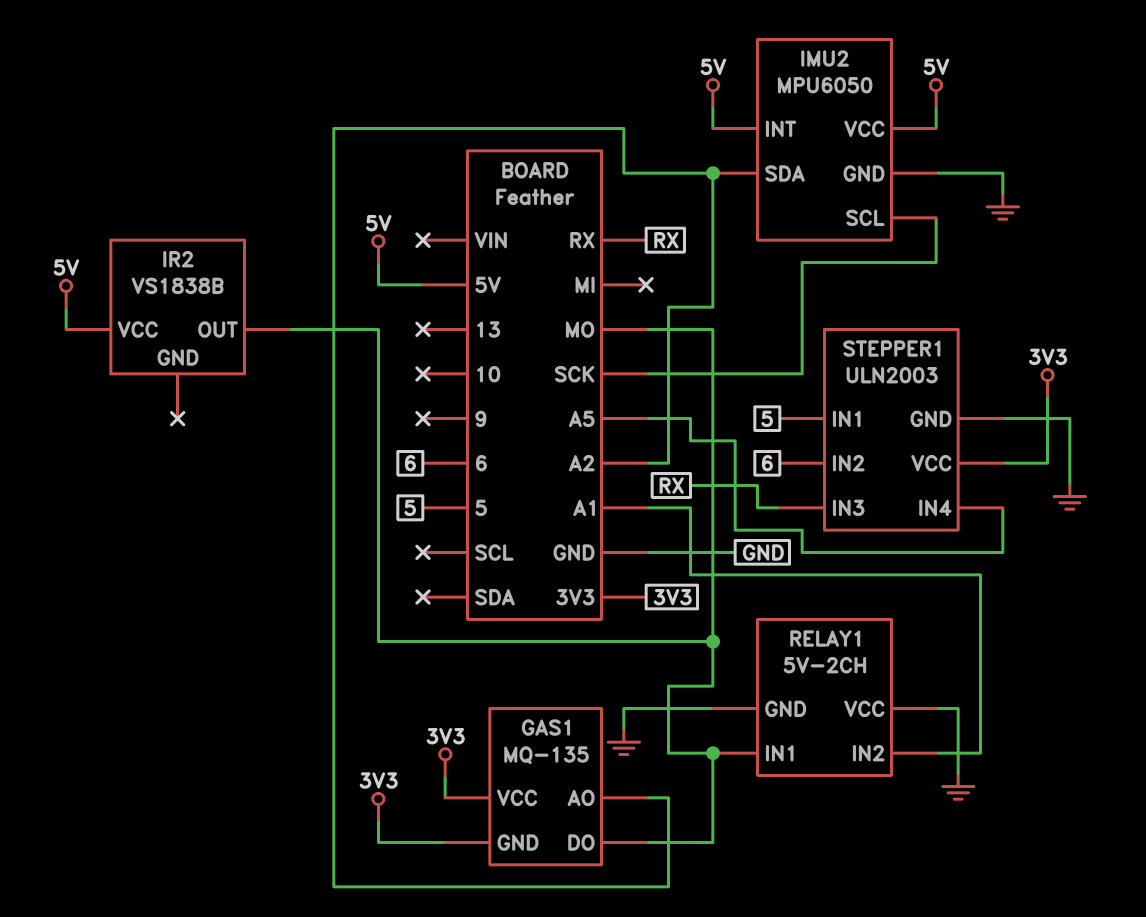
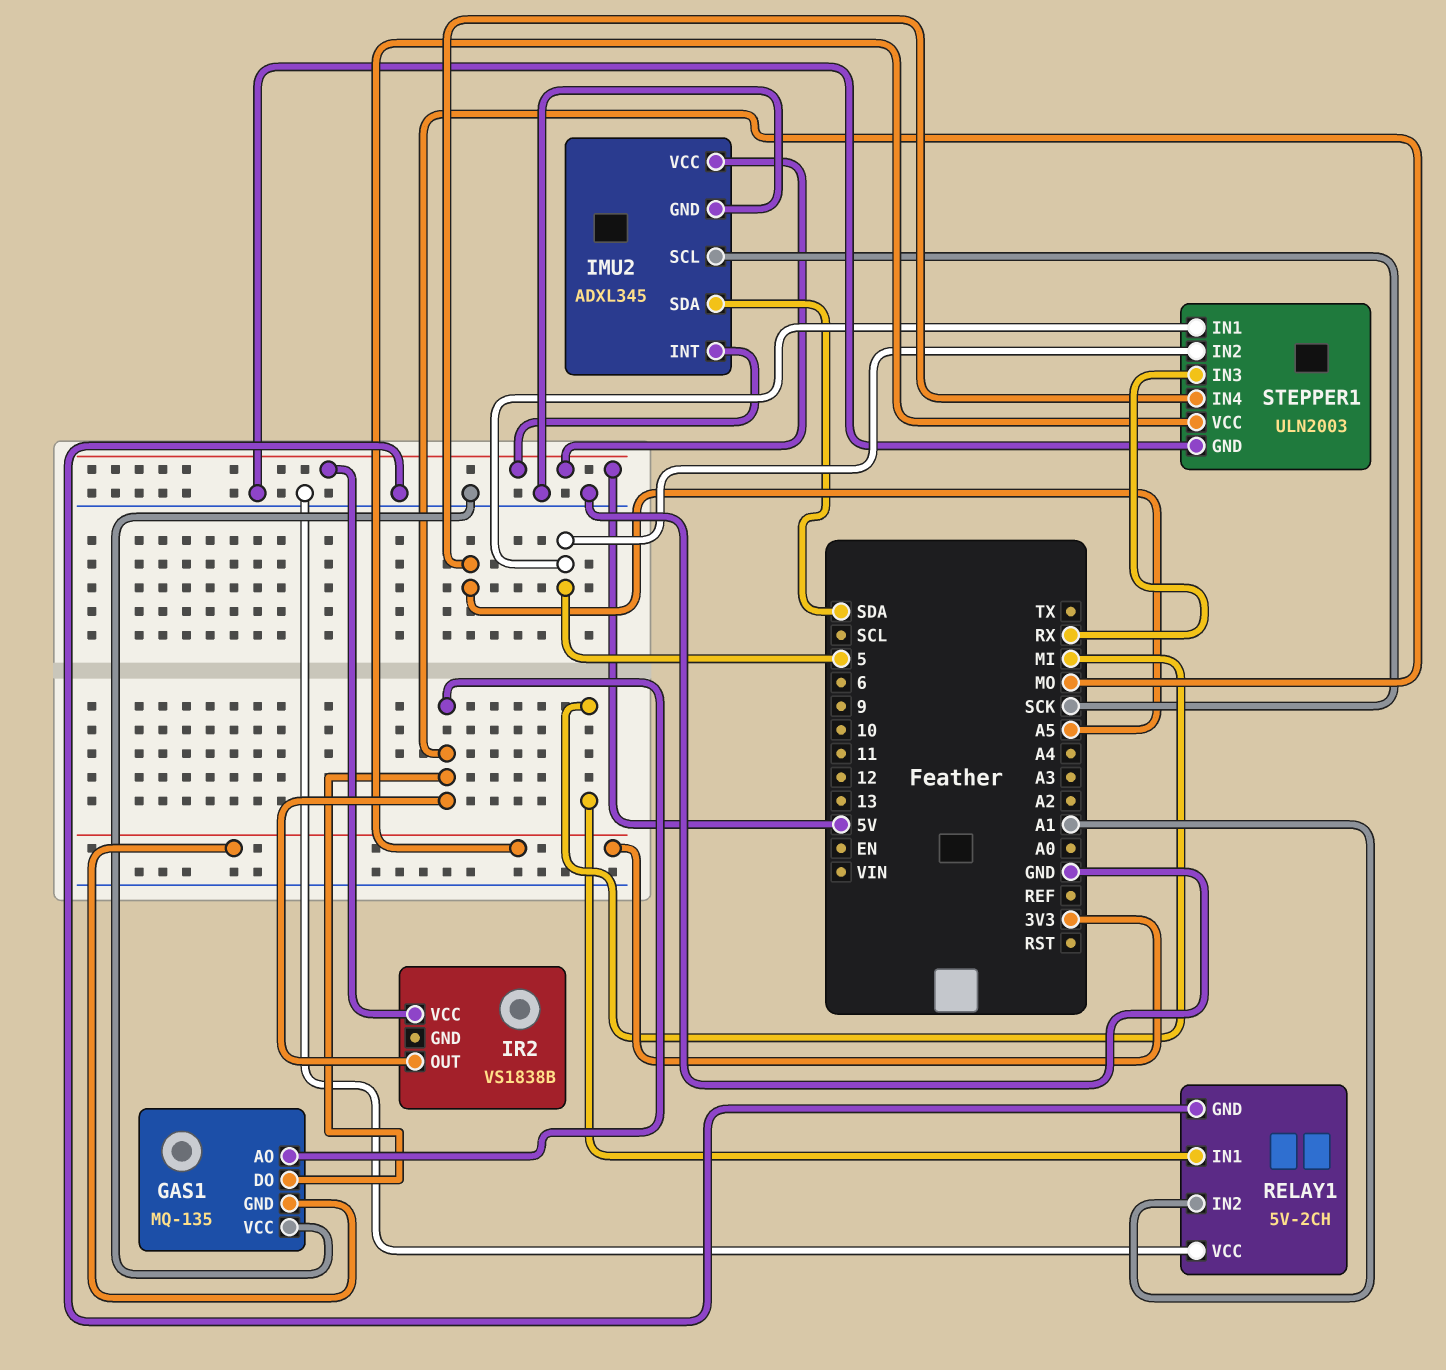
GAS1 pin AO: A2 -> MO
GAS1 pin VCC: 3V3 -> GND
IMU2: MPU6050 -> ADXL345
IMU2 pin SDA: A2 -> SDA
RELAY1 pin IN1: MO -> MI
STEPPER1 pin IN2: 6 -> 5

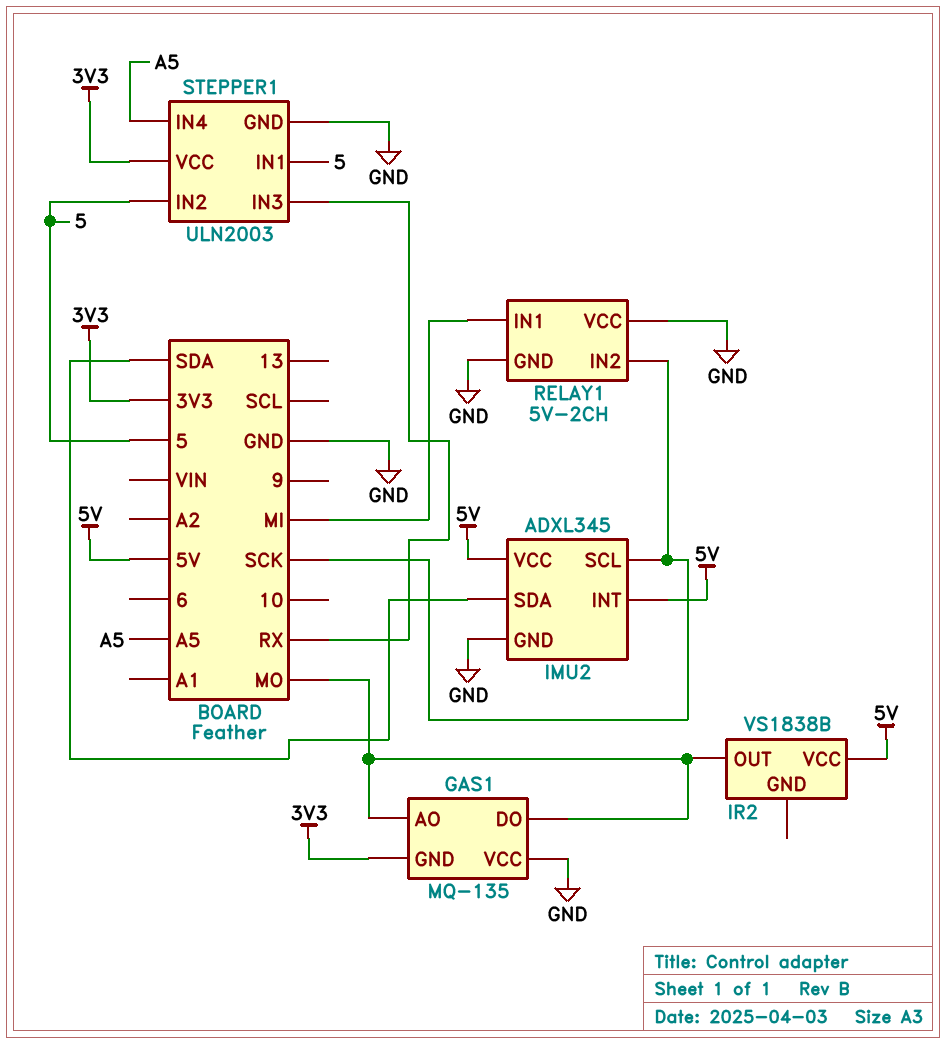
RELAY1 pin IN2: A1 -> SCK

